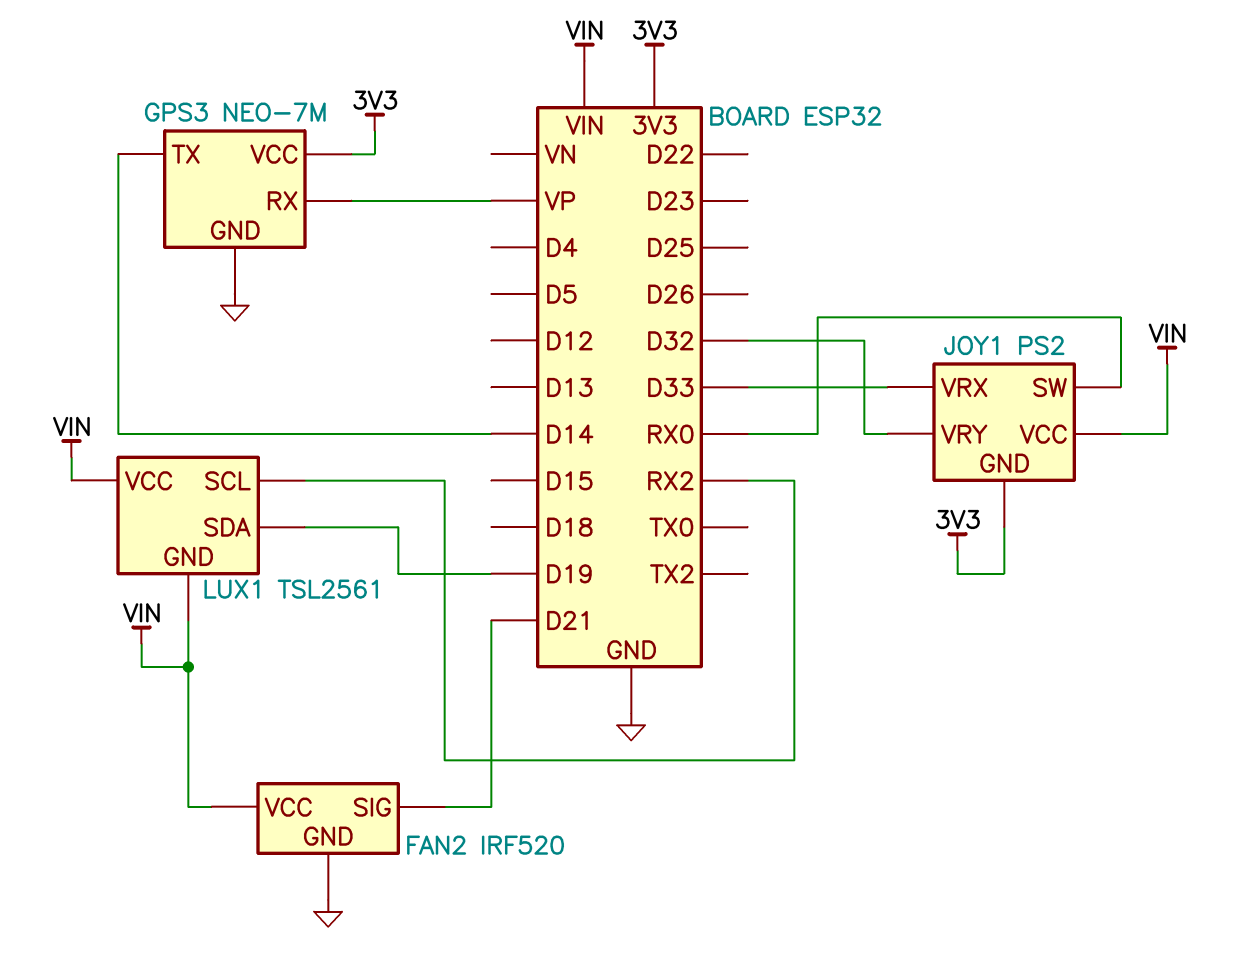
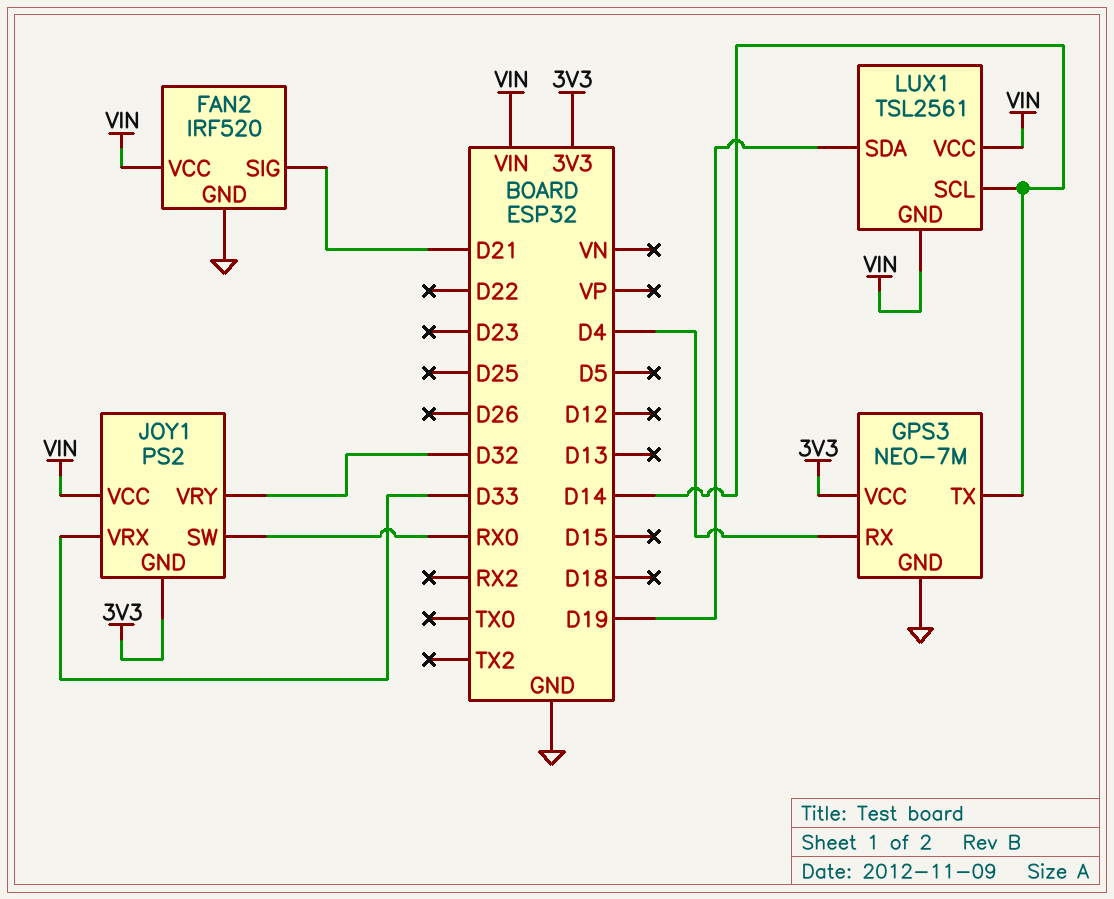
GPS3 pin RX: VP -> D4
LUX1 pin SCL: RX2 -> D14

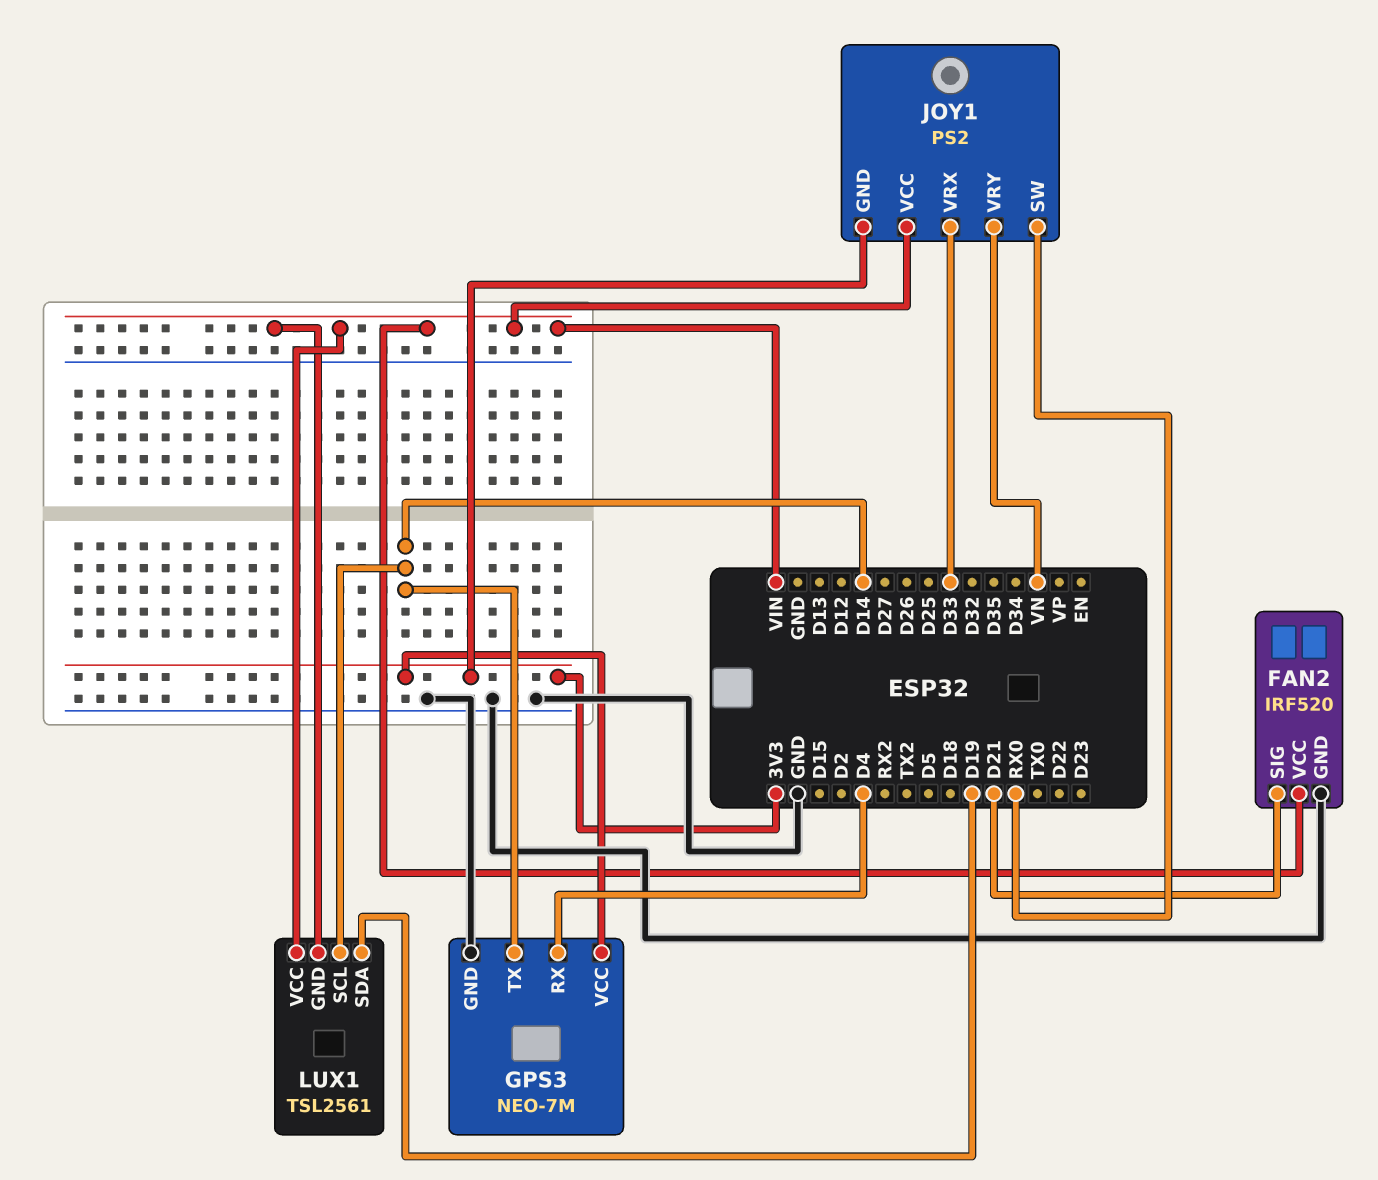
JOY1 pin VRY: D32 -> VN

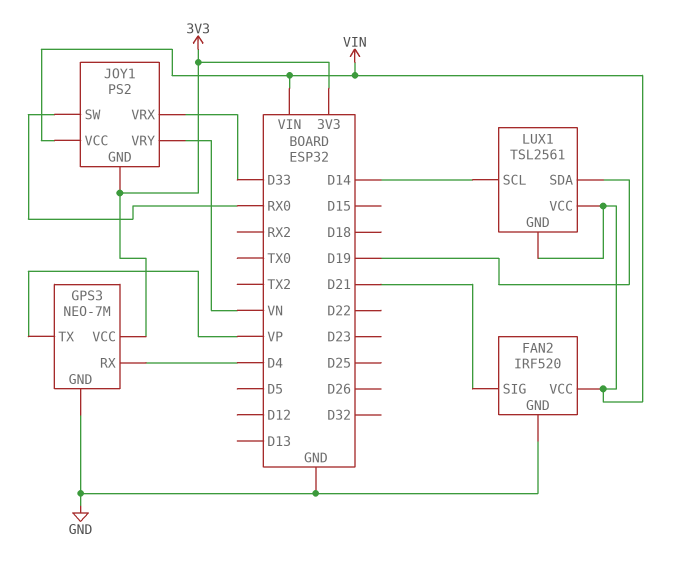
GPS3 pin TX: D14 -> VP

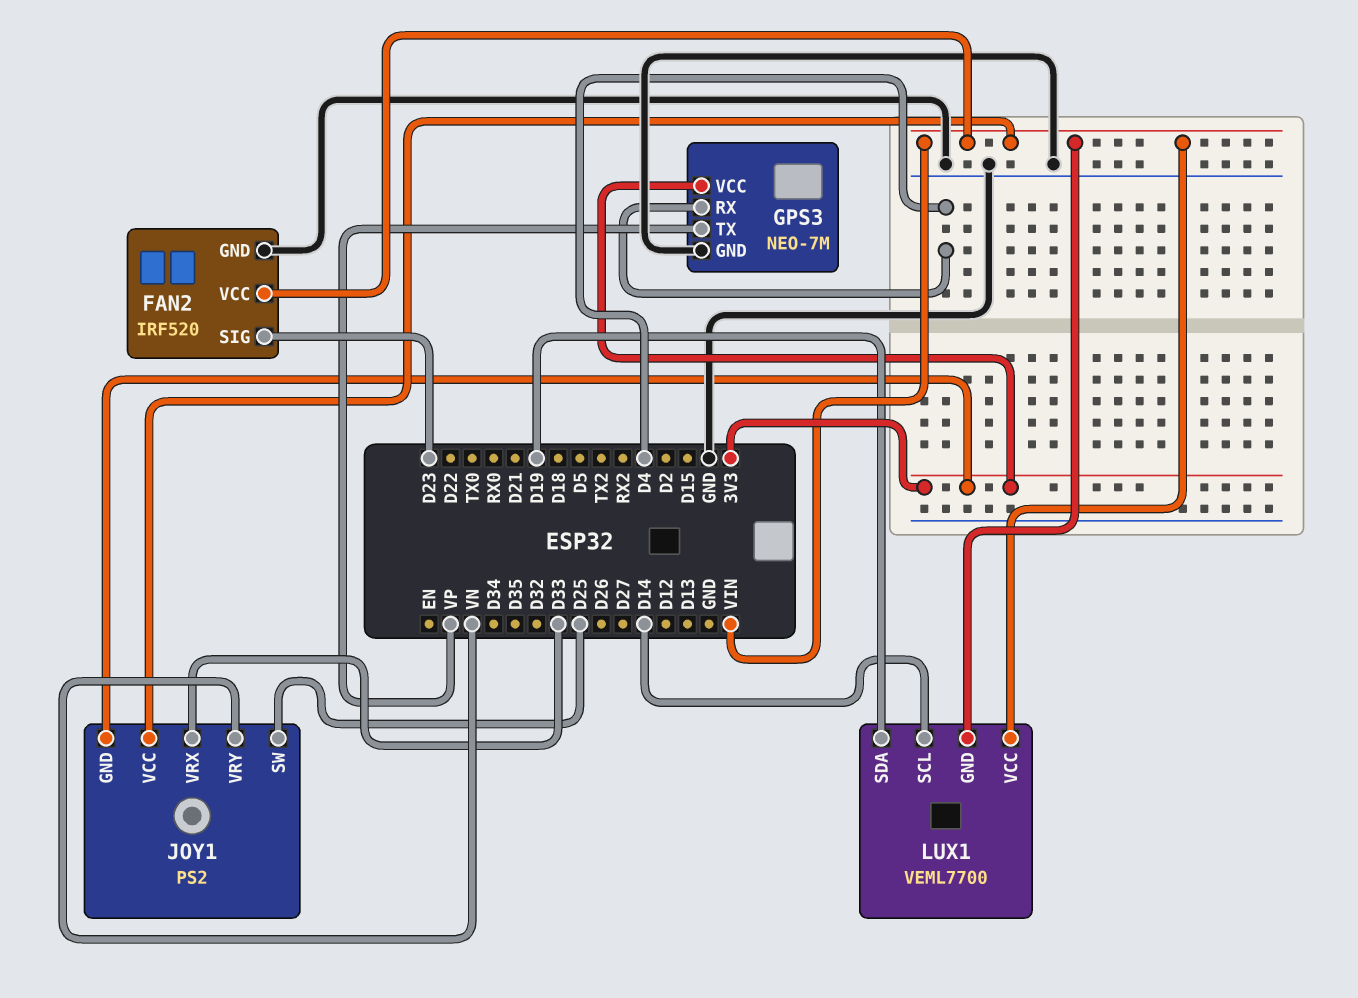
FAN2 pin SIG: D21 -> D23
JOY1 pin SW: RX0 -> D25
LUX1: TSL2561 -> VEML7700

